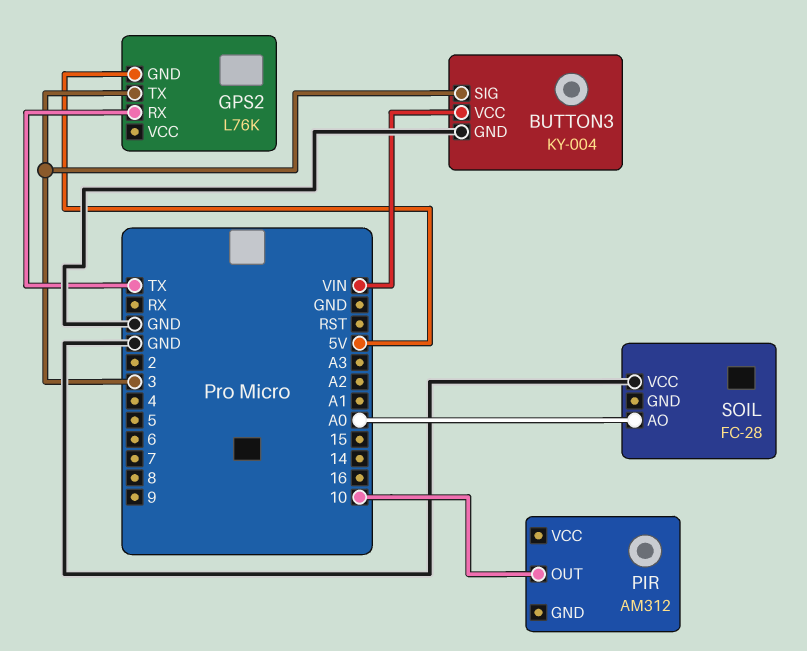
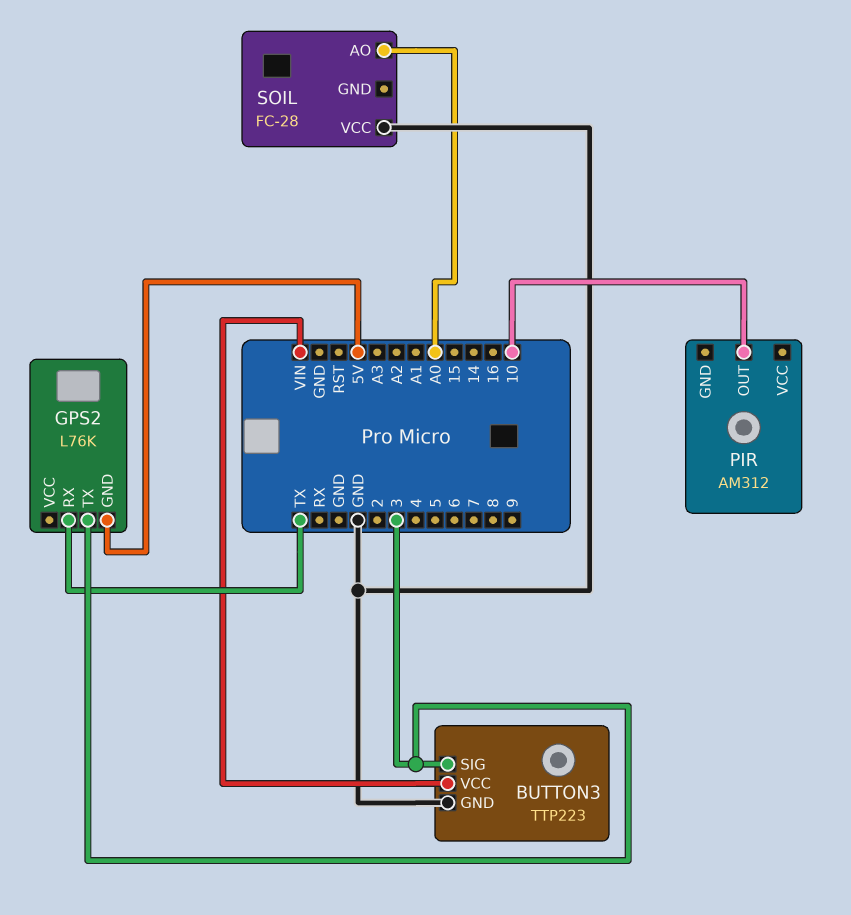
BUTTON3: KY-004 -> TTP223

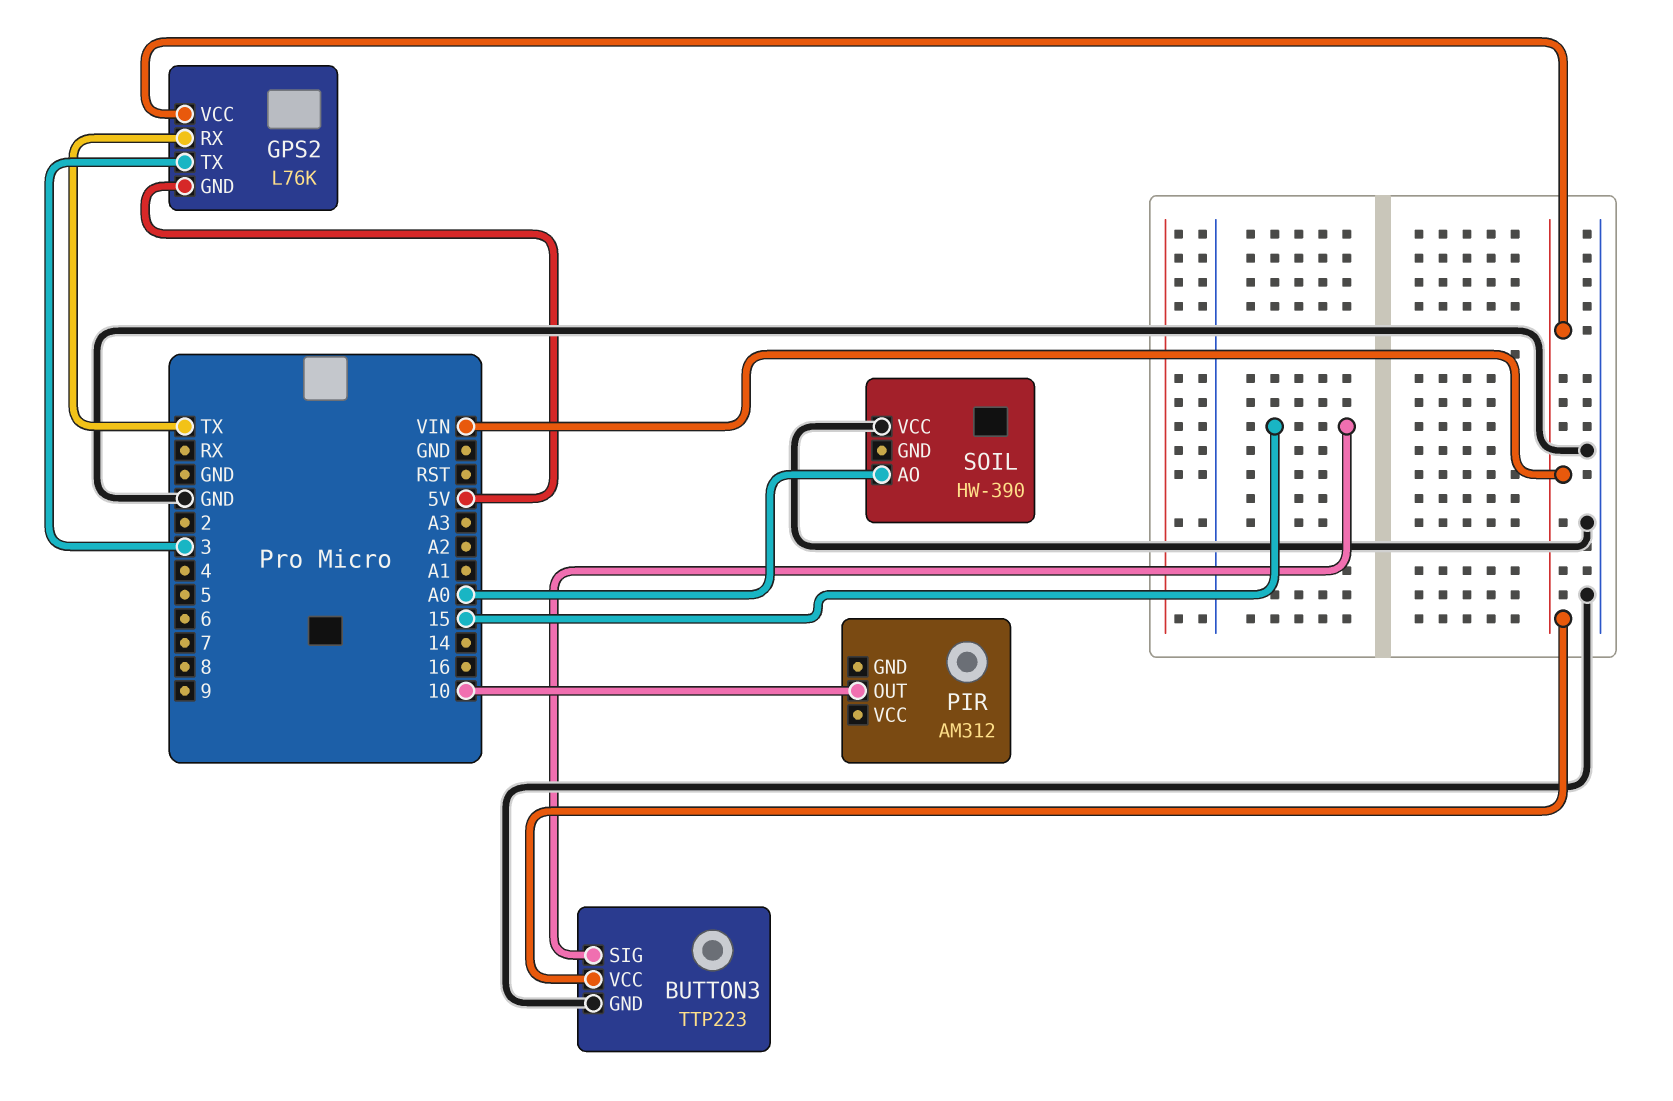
BUTTON3 pin SIG: 3 -> 15
GPS2 pin VCC: none -> VIN
SOIL: FC-28 -> HW-390

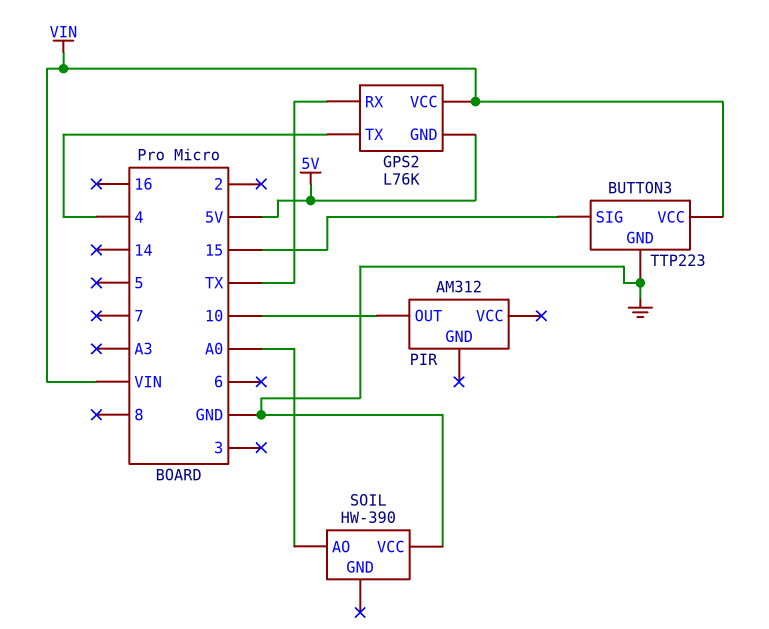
GPS2 pin TX: 3 -> 4

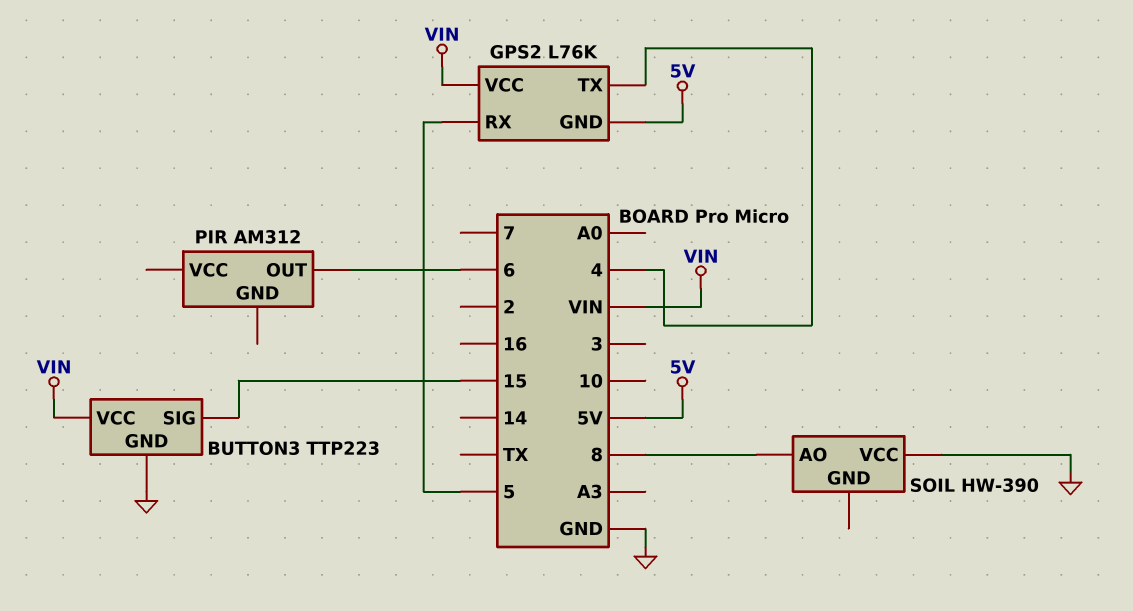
GPS2 pin RX: TX -> 5
PIR pin OUT: 10 -> 6
SOIL pin AO: A0 -> 8

